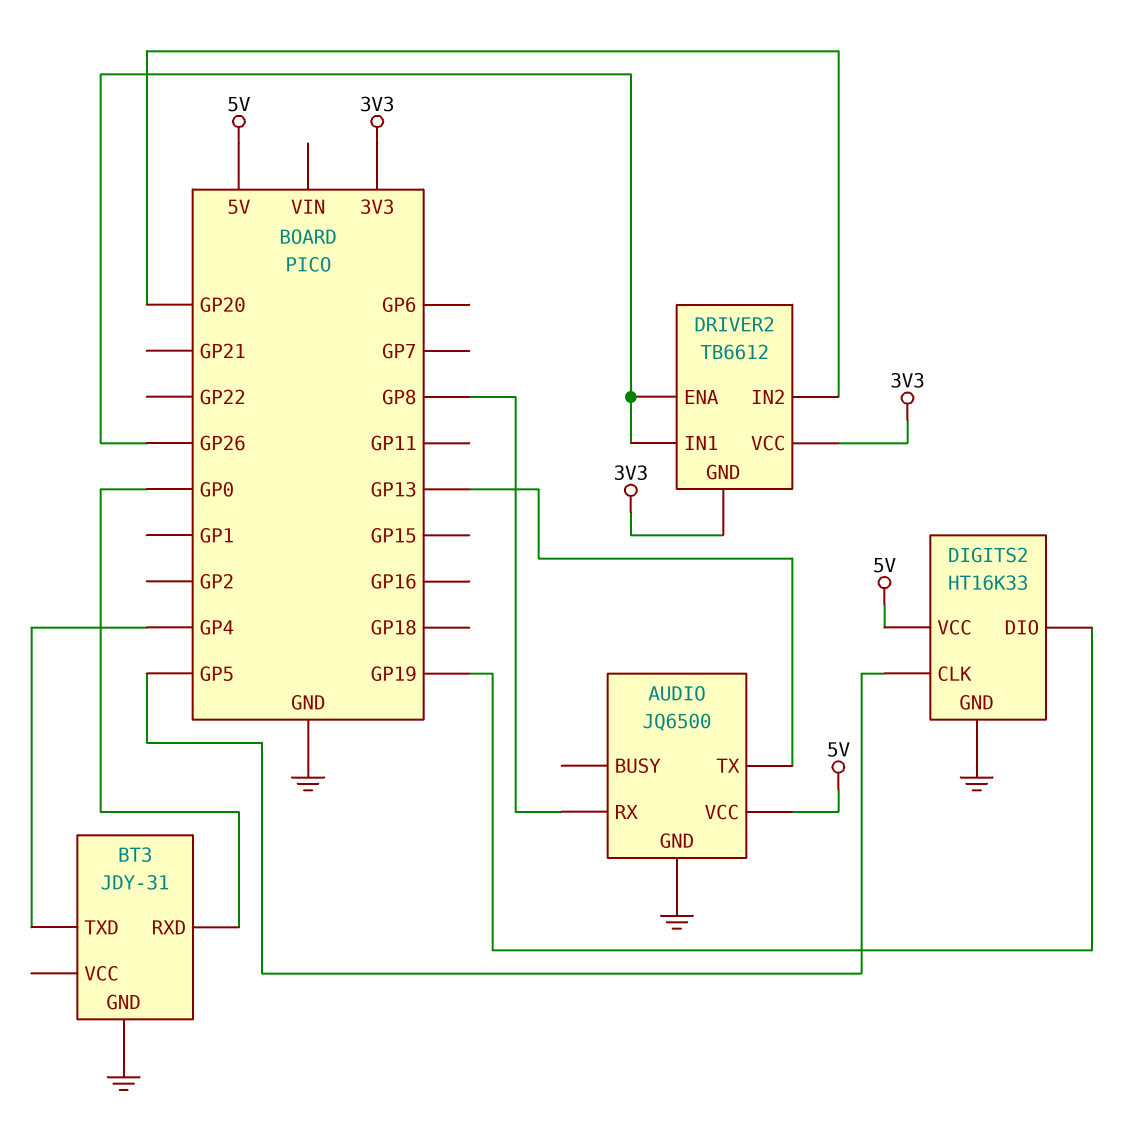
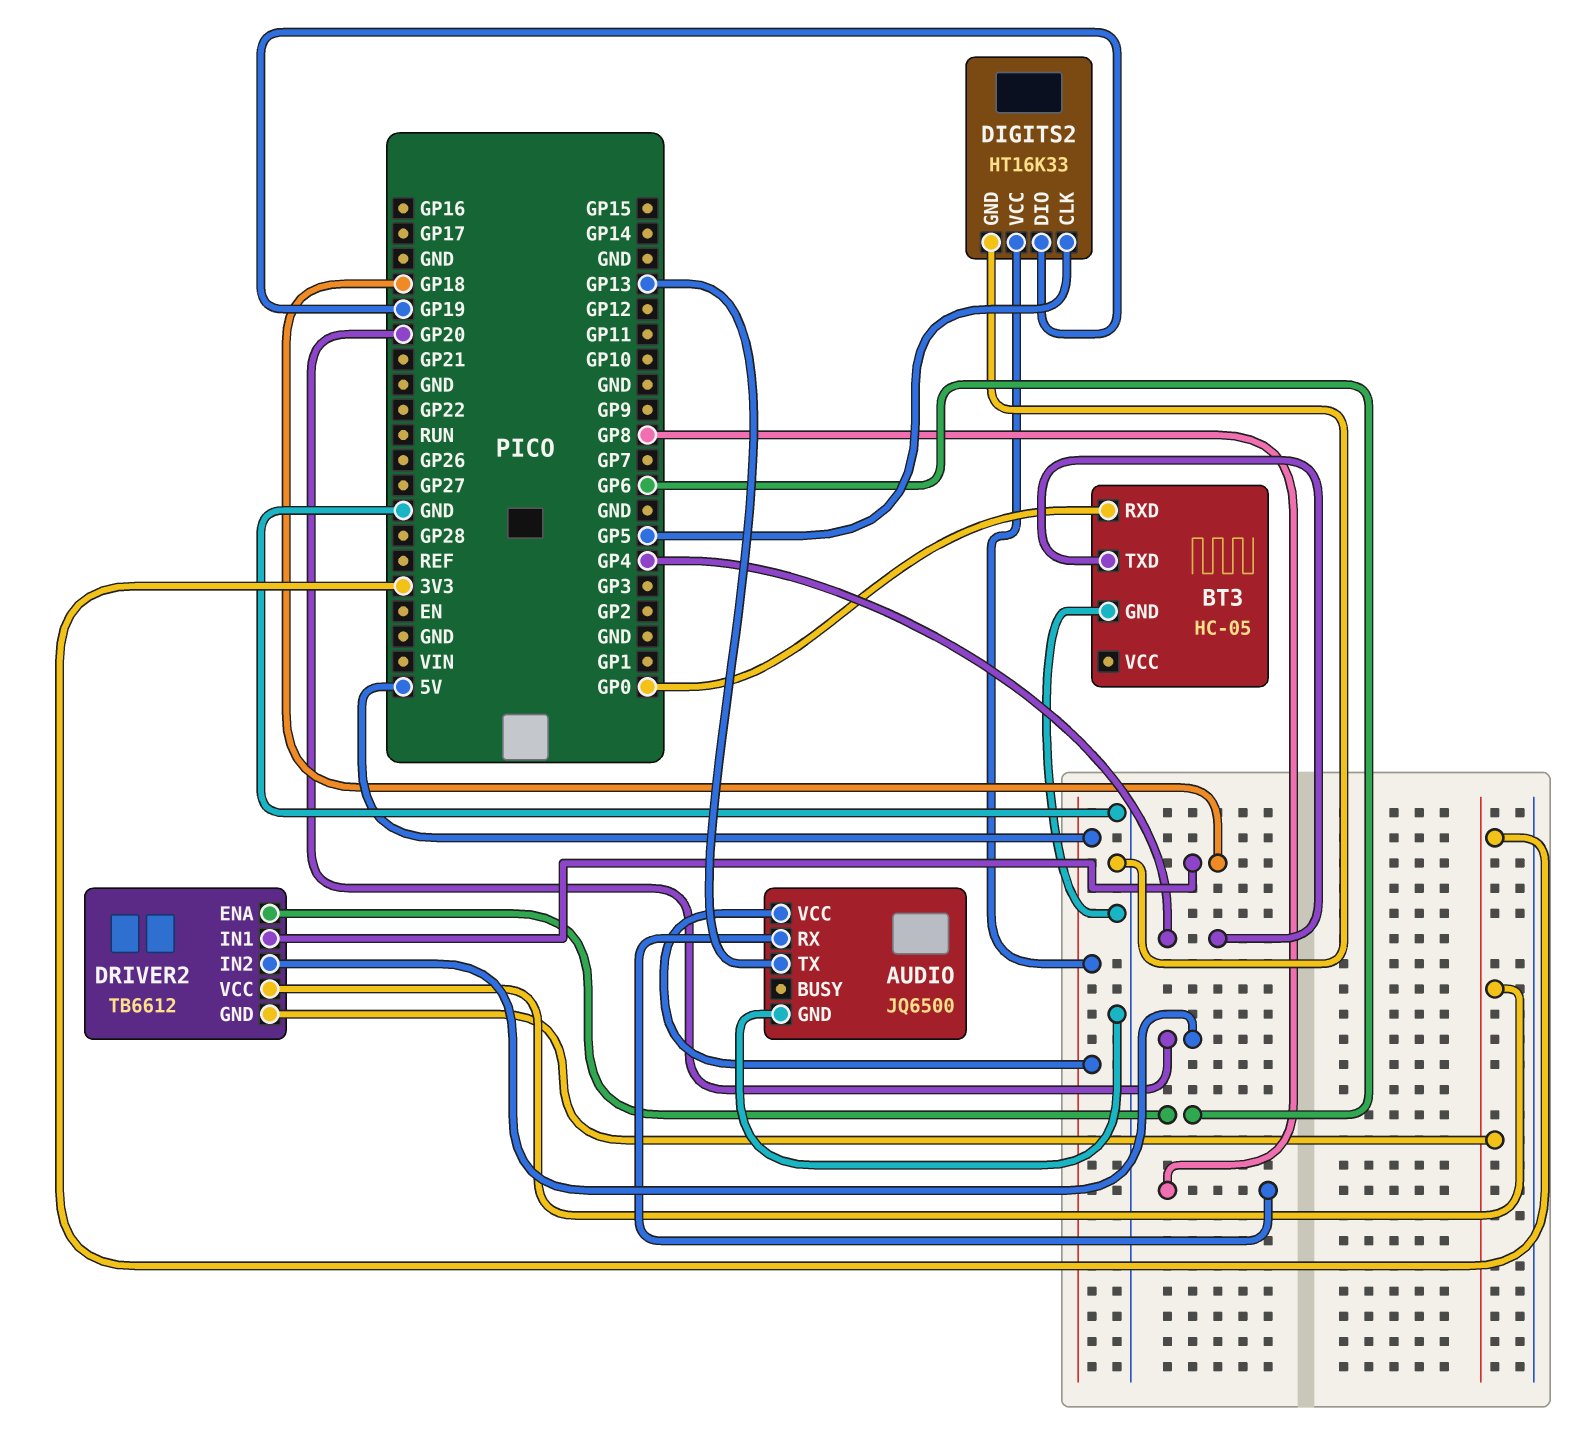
BT3: JDY-31 -> HC-05
DRIVER2 pin ENA: GP26 -> GP6
DRIVER2 pin IN1: GP26 -> GP18

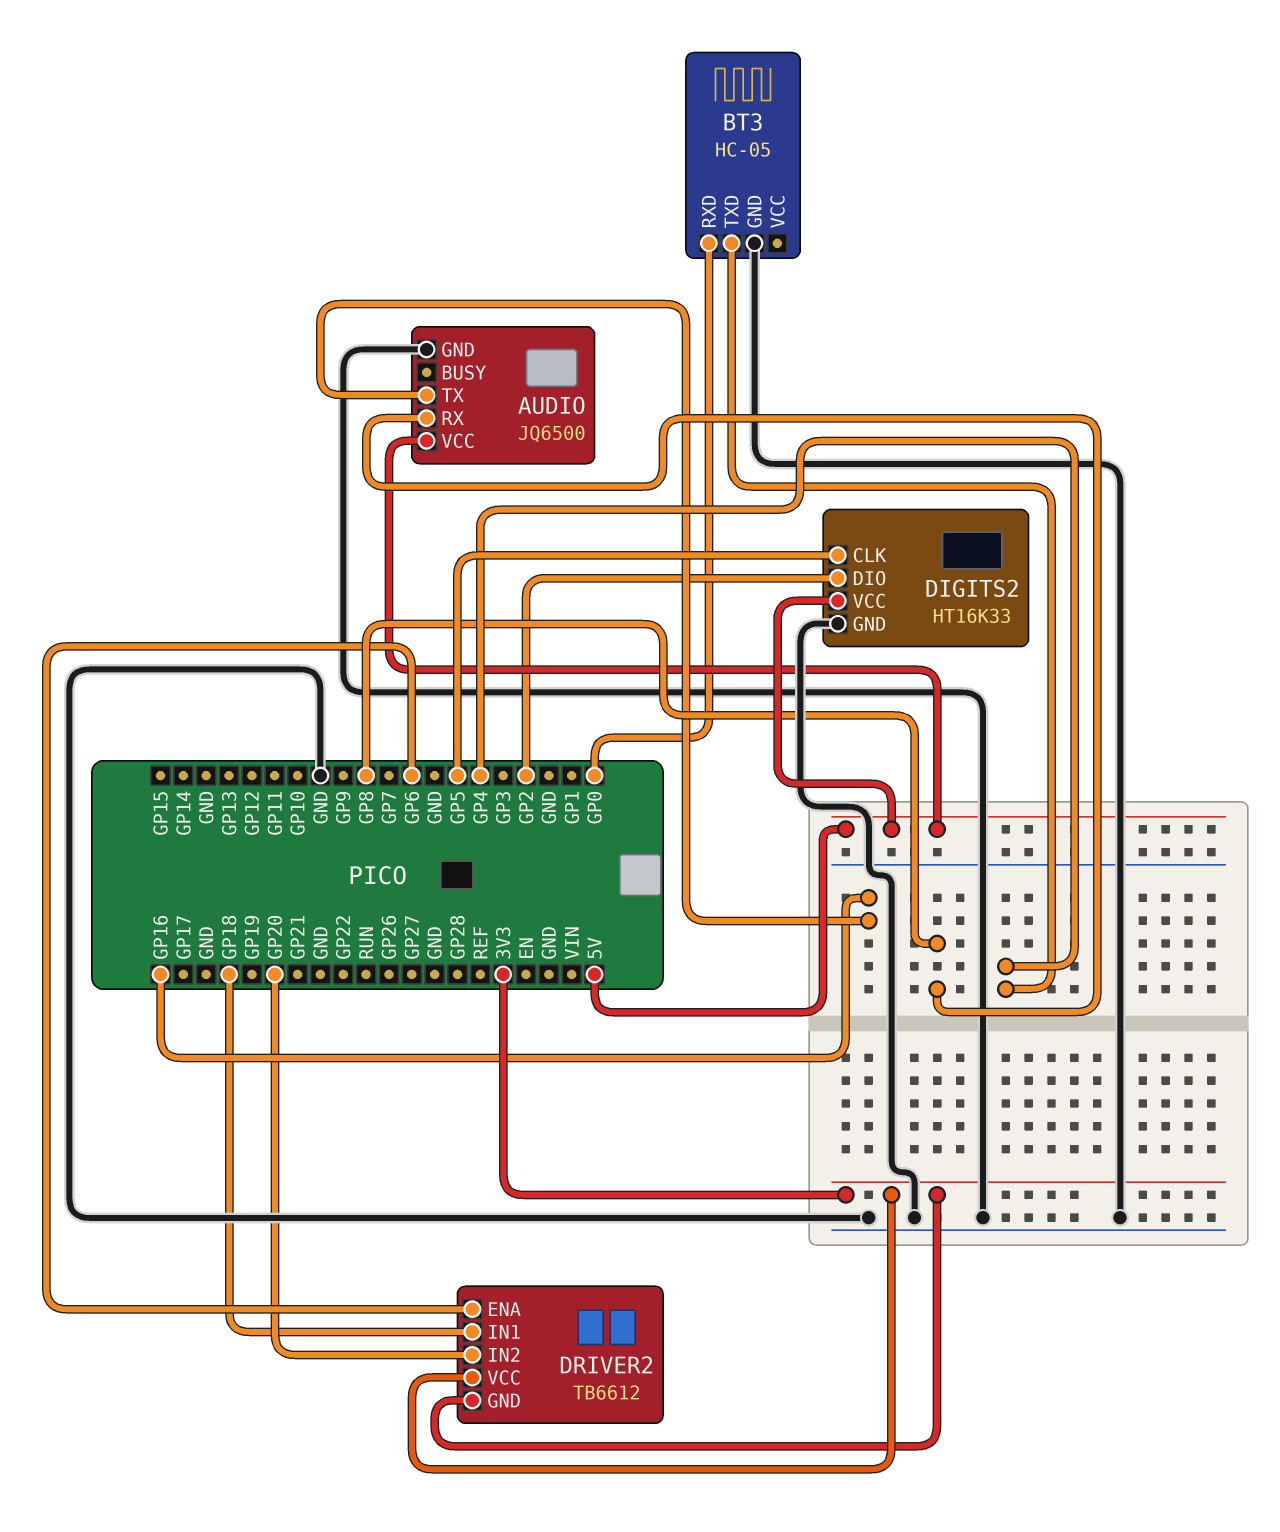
AUDIO pin TX: GP13 -> GP16
DIGITS2 pin DIO: GP19 -> GP2

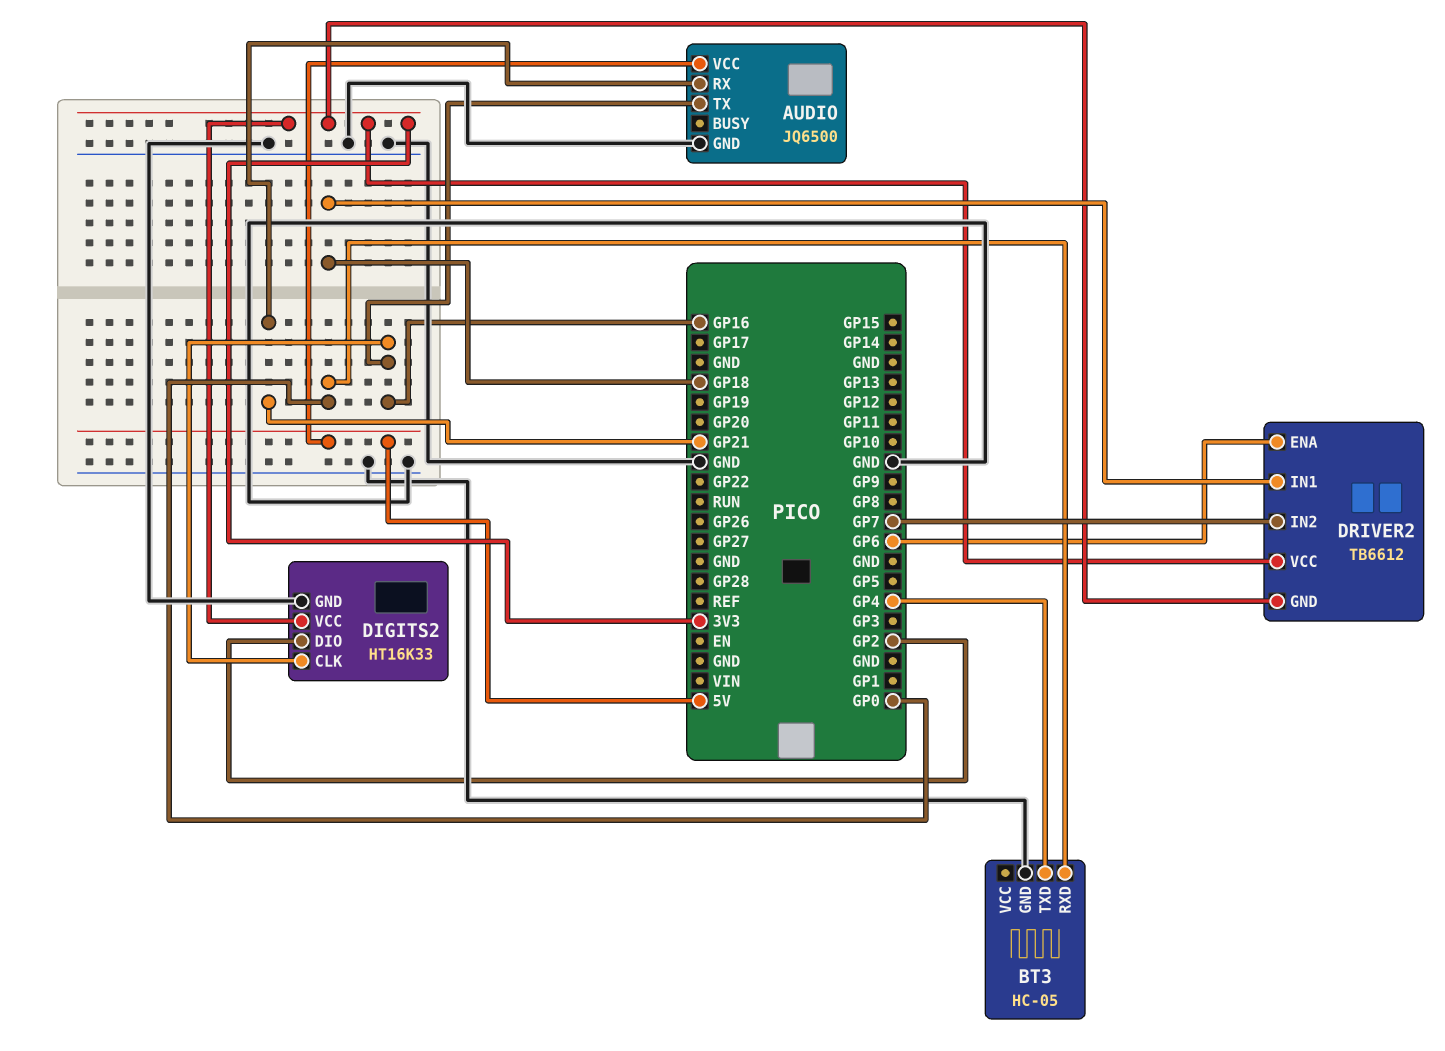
AUDIO pin RX: GP8 -> GP21
DIGITS2 pin CLK: GP5 -> GP16
DIGITS2 pin VCC: 5V -> 3V3
DRIVER2 pin IN2: GP20 -> GP7

